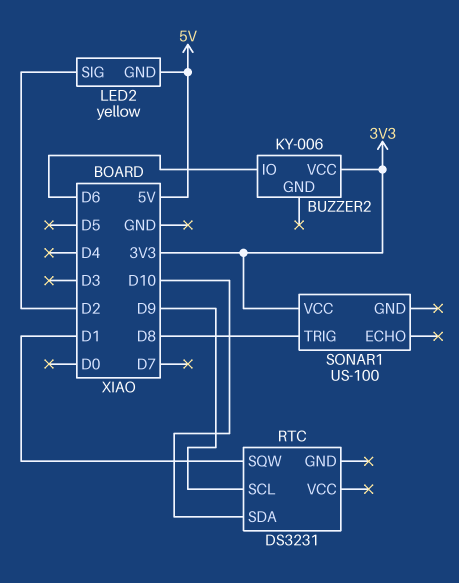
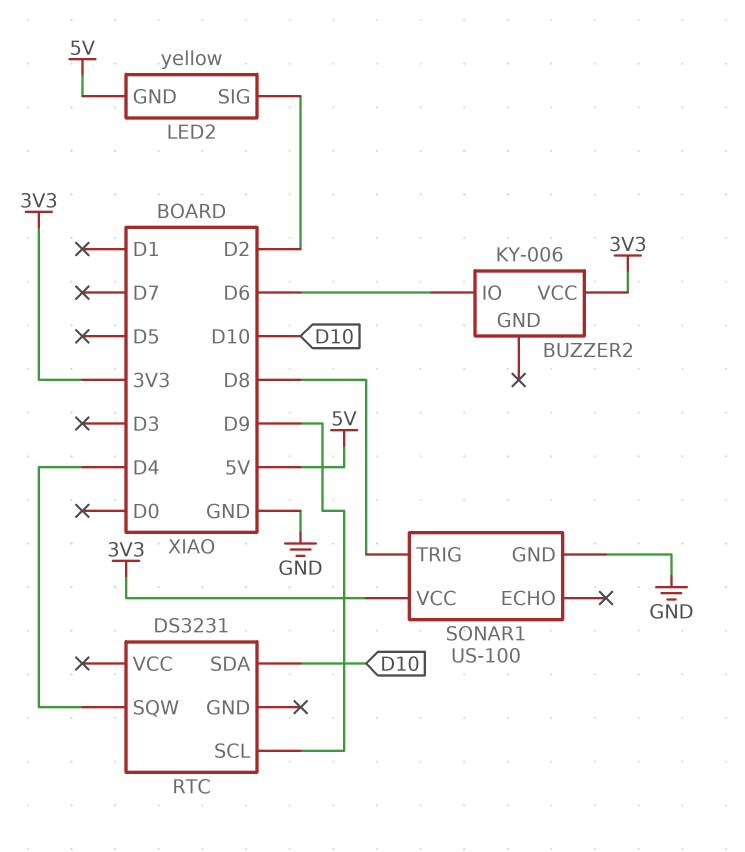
RTC pin SQW: D1 -> D4
SONAR1 pin GND: none -> GND

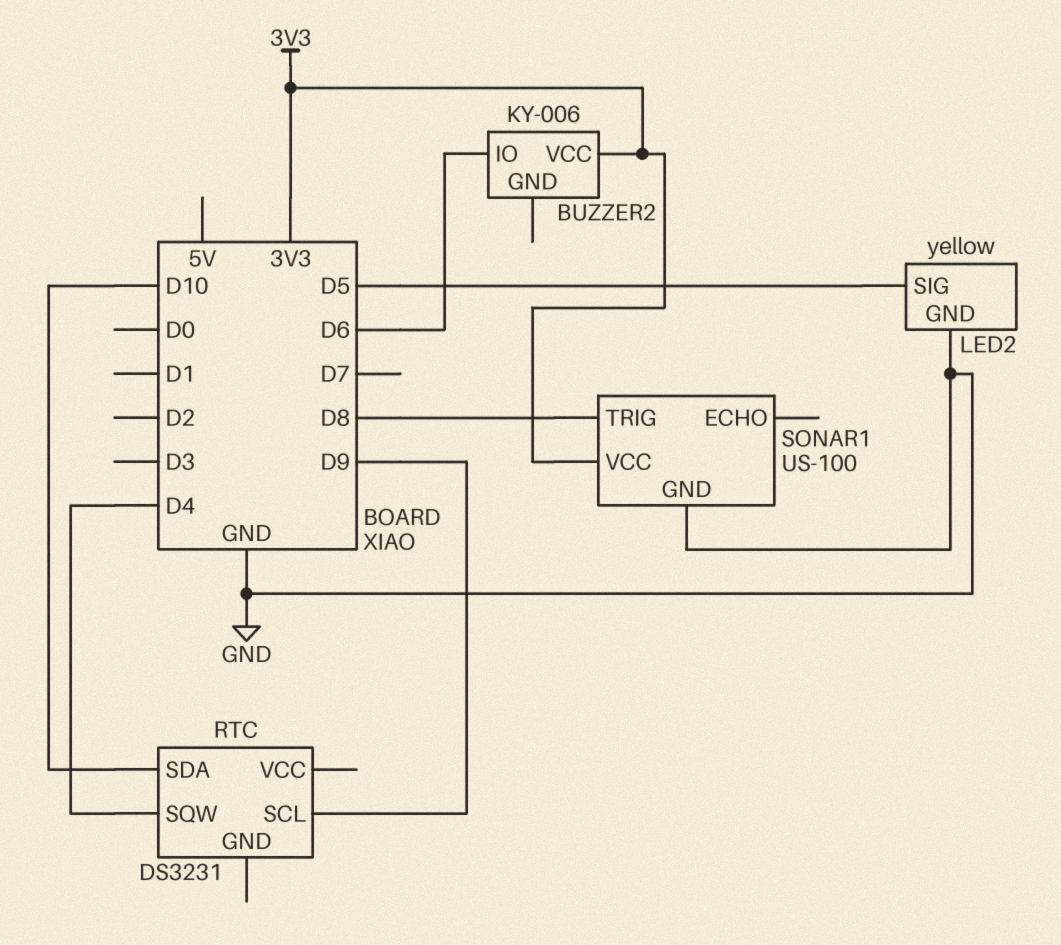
LED2 pin GND: 5V -> GND
LED2 pin SIG: D2 -> D5

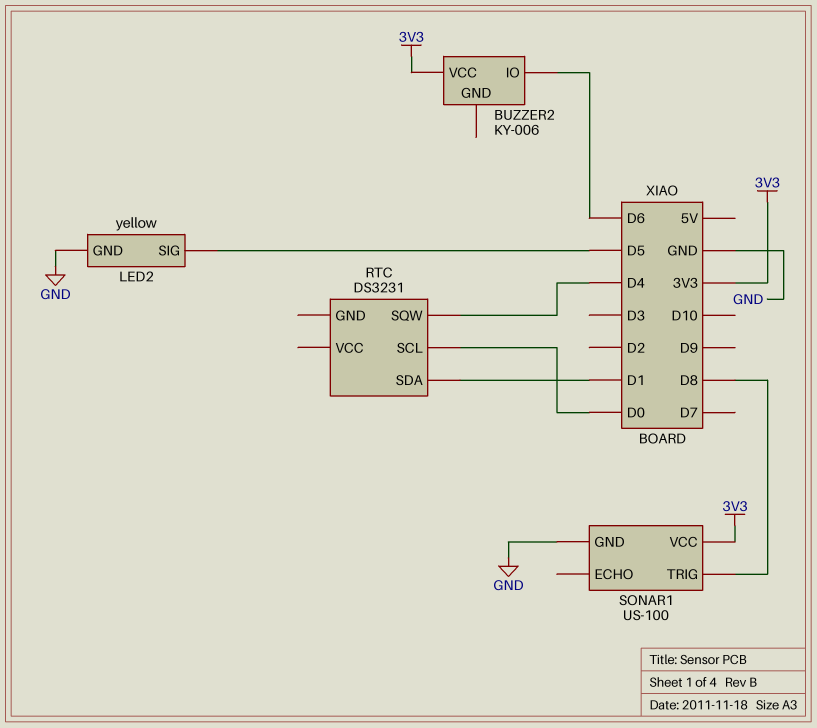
RTC pin SCL: D9 -> D0
RTC pin SDA: D10 -> D1

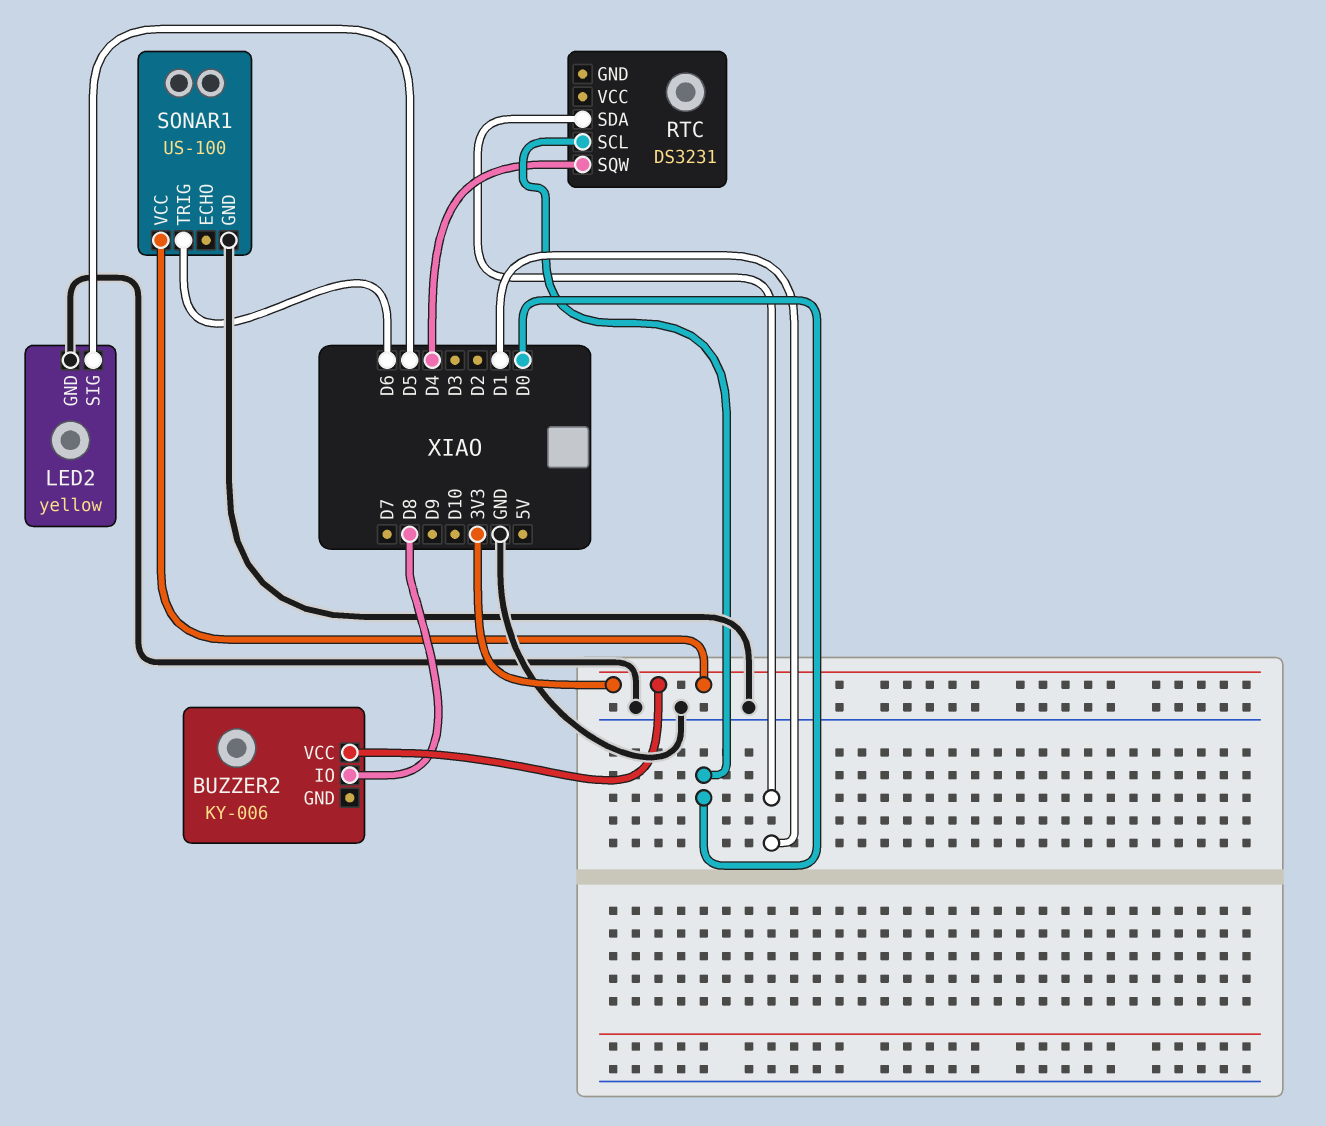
BUZZER2 pin IO: D6 -> D8
SONAR1 pin TRIG: D8 -> D6

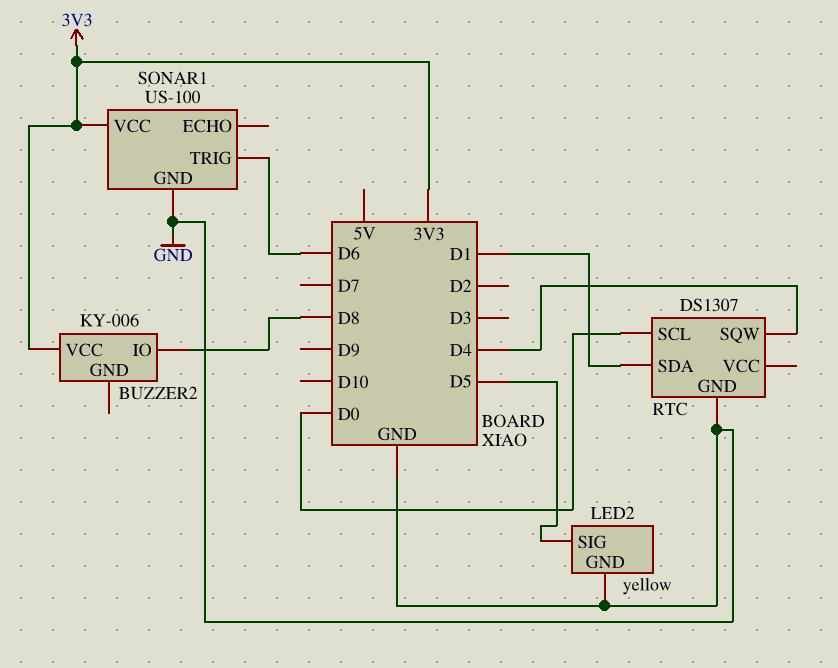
RTC: DS3231 -> DS1307
RTC pin GND: none -> GND

